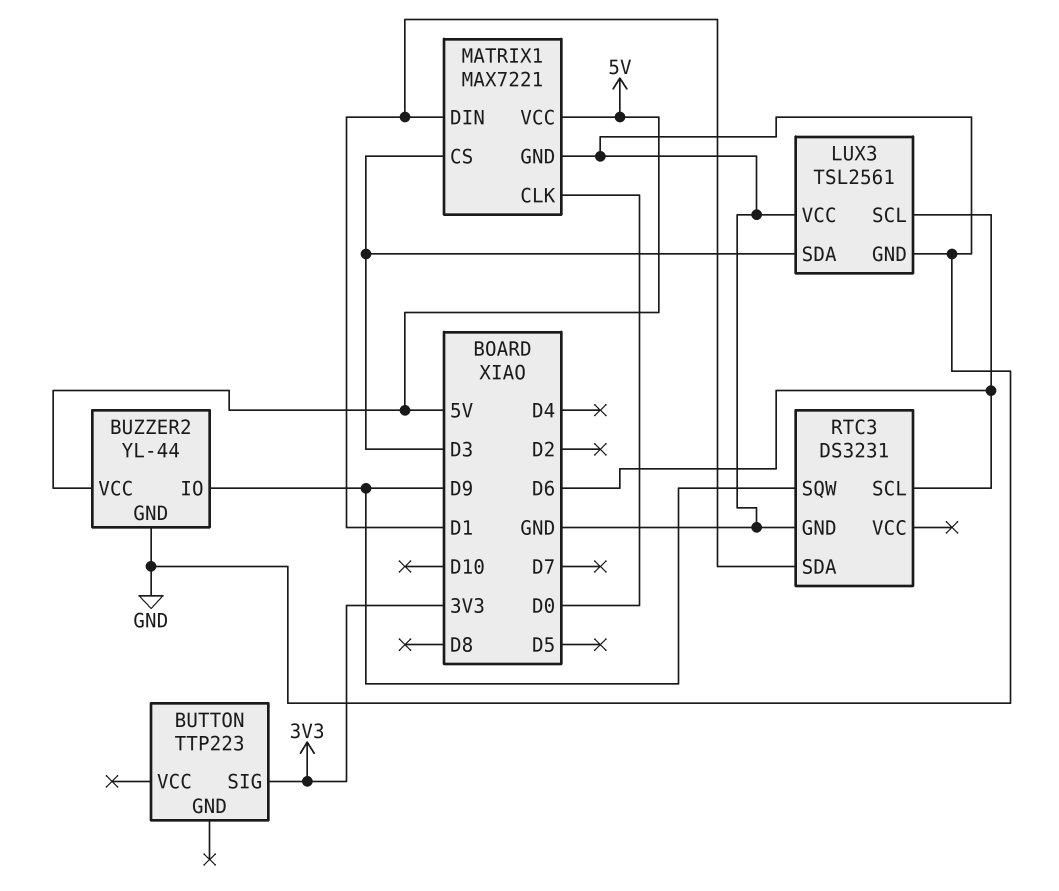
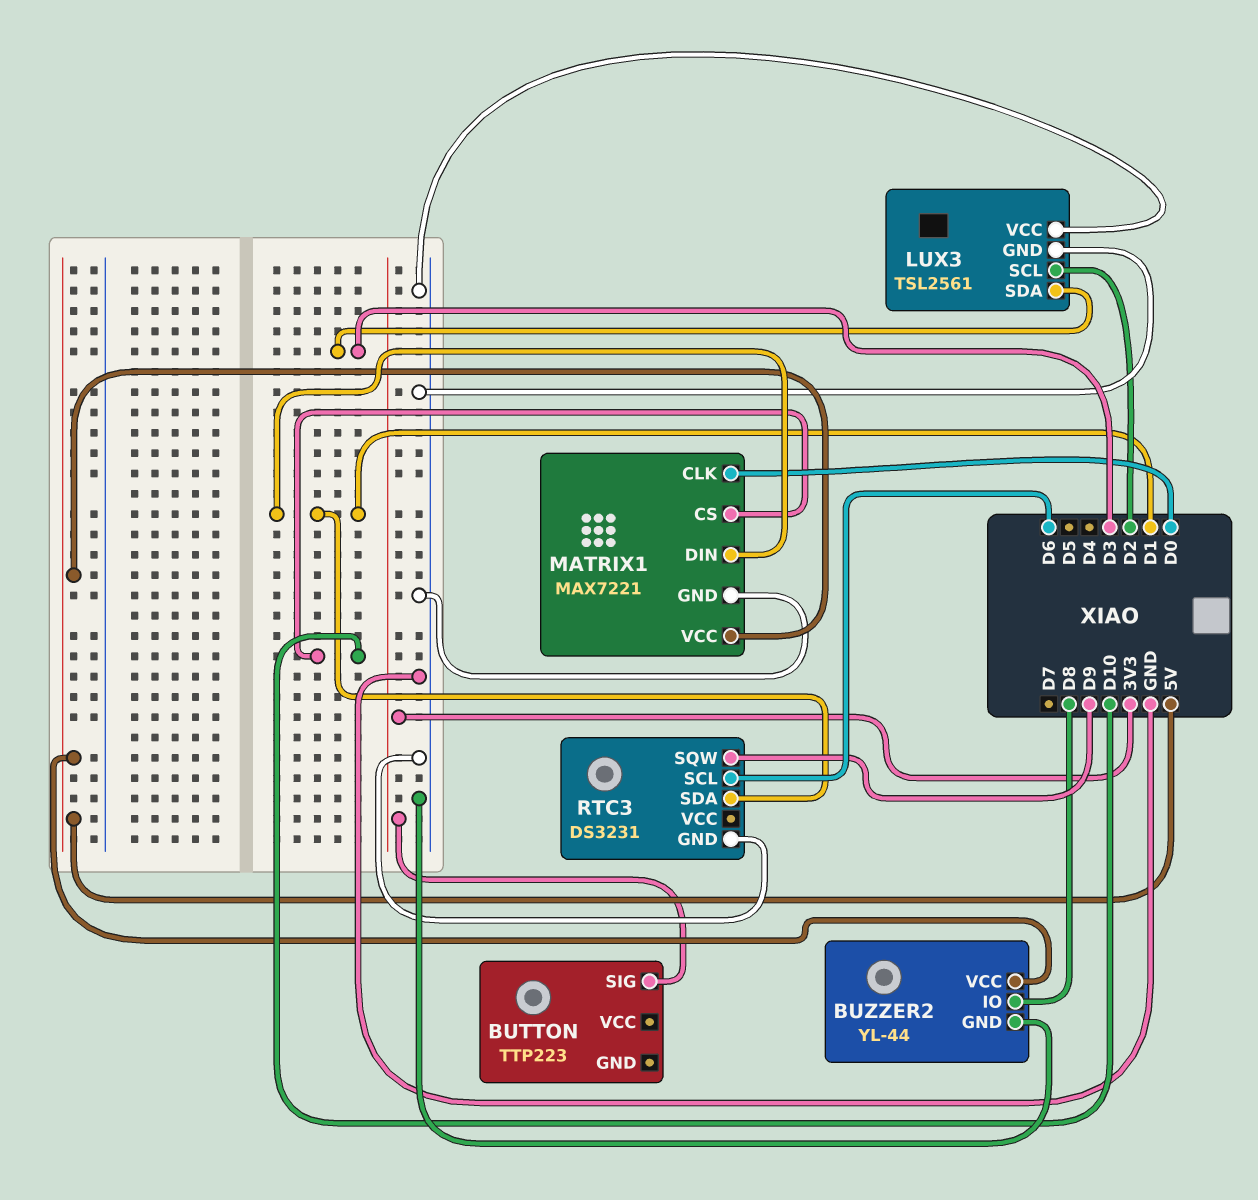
BUZZER2 pin IO: D9 -> D8
LUX3 pin SCL: D6 -> D2
MATRIX1 pin CS: D3 -> D10

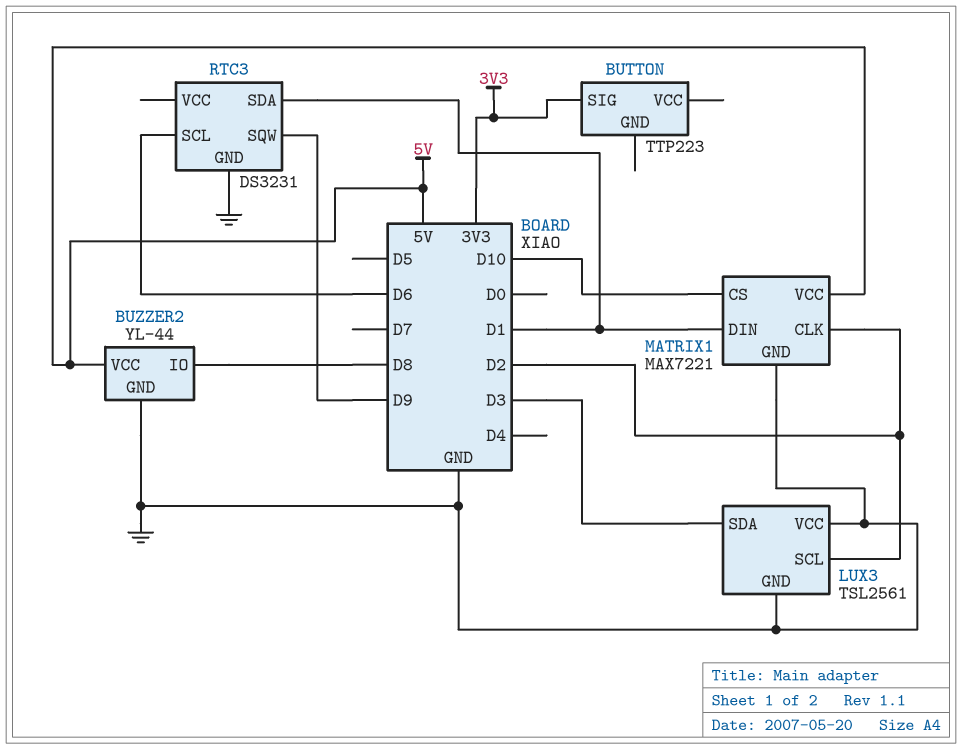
MATRIX1 pin CLK: D0 -> D2

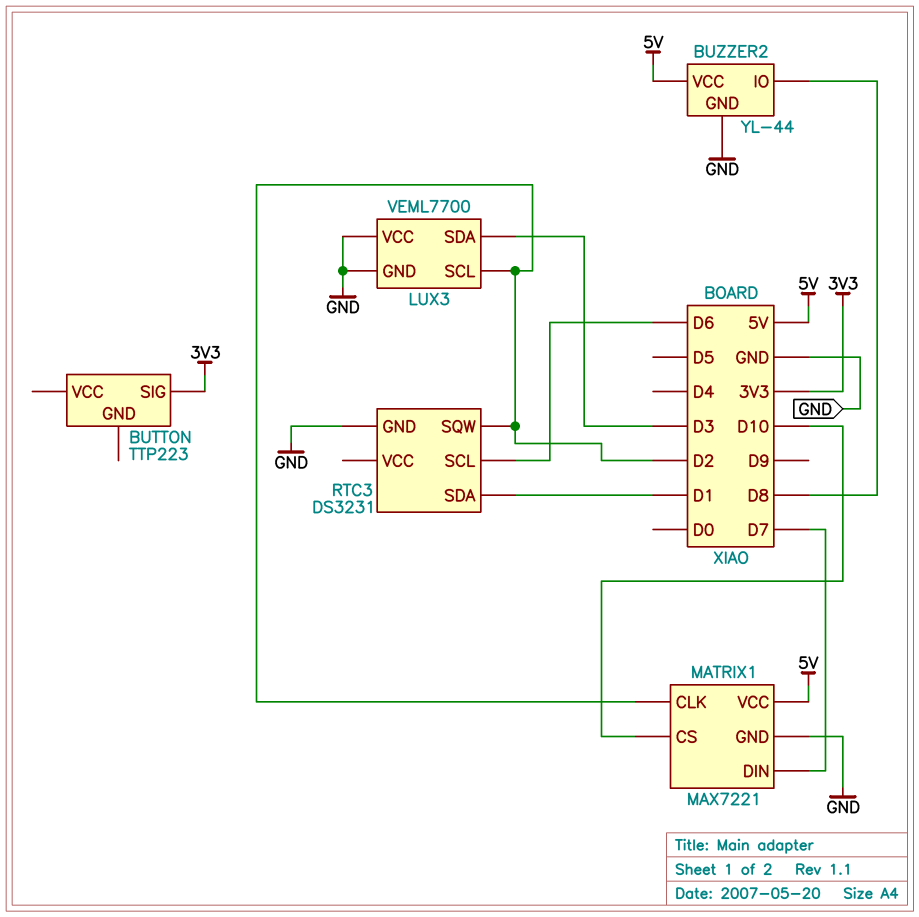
LUX3: TSL2561 -> VEML7700
MATRIX1 pin DIN: D1 -> D7
RTC3 pin SQW: D9 -> D2

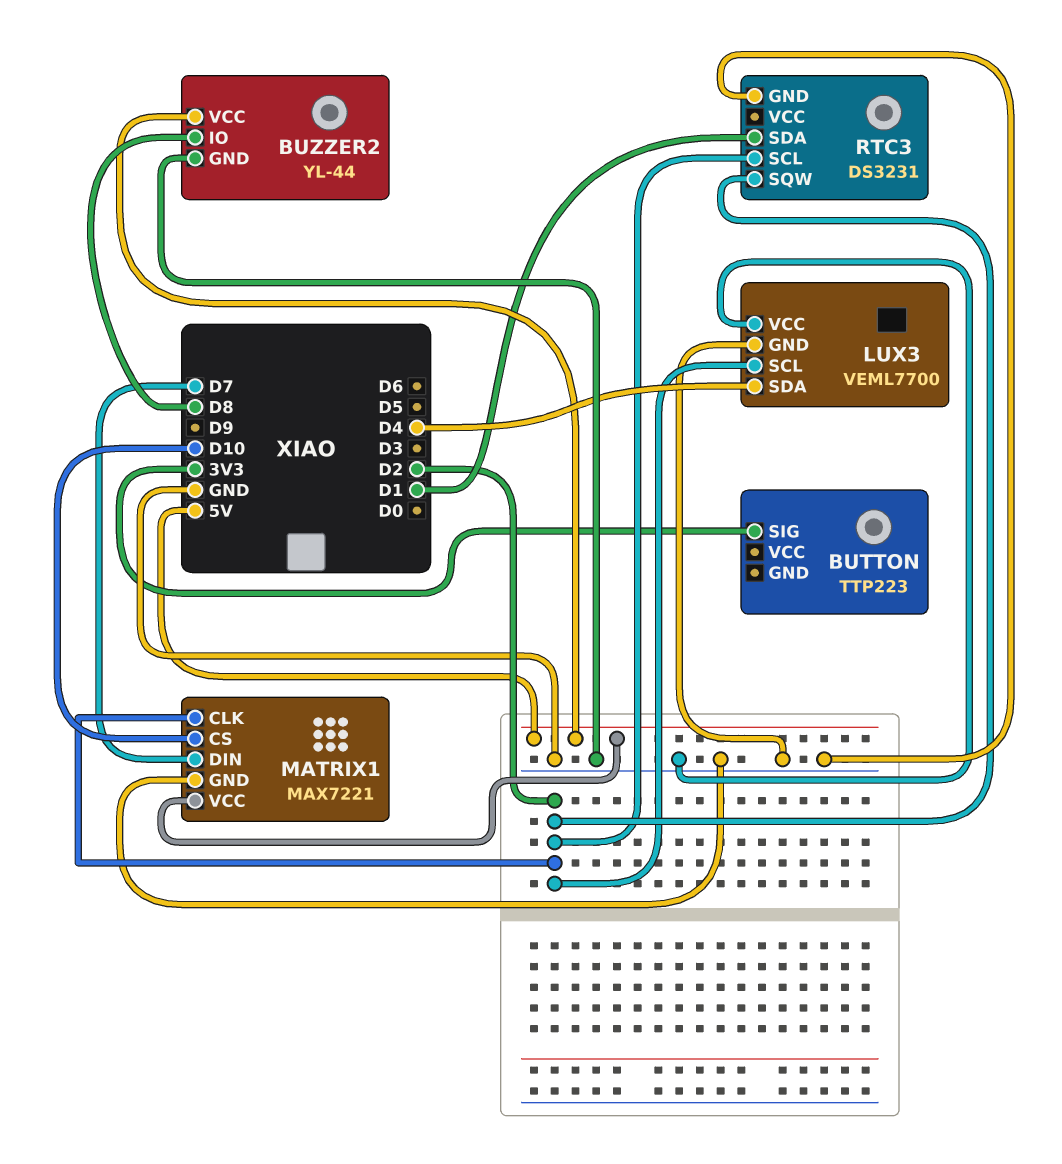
LUX3 pin SDA: D3 -> D4
RTC3 pin SCL: D6 -> D2

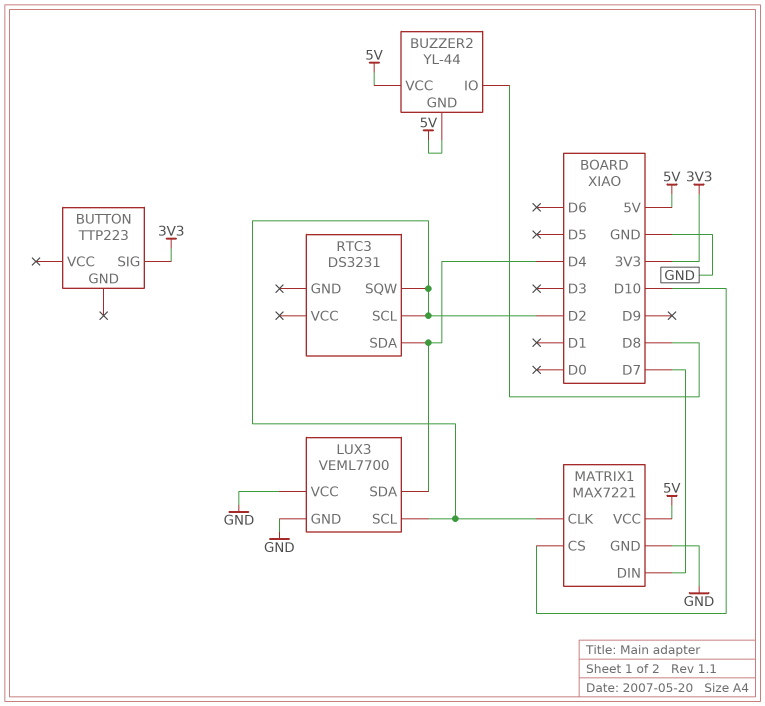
BUZZER2 pin GND: GND -> 5V
RTC3 pin GND: GND -> none
RTC3 pin SDA: D1 -> D4

